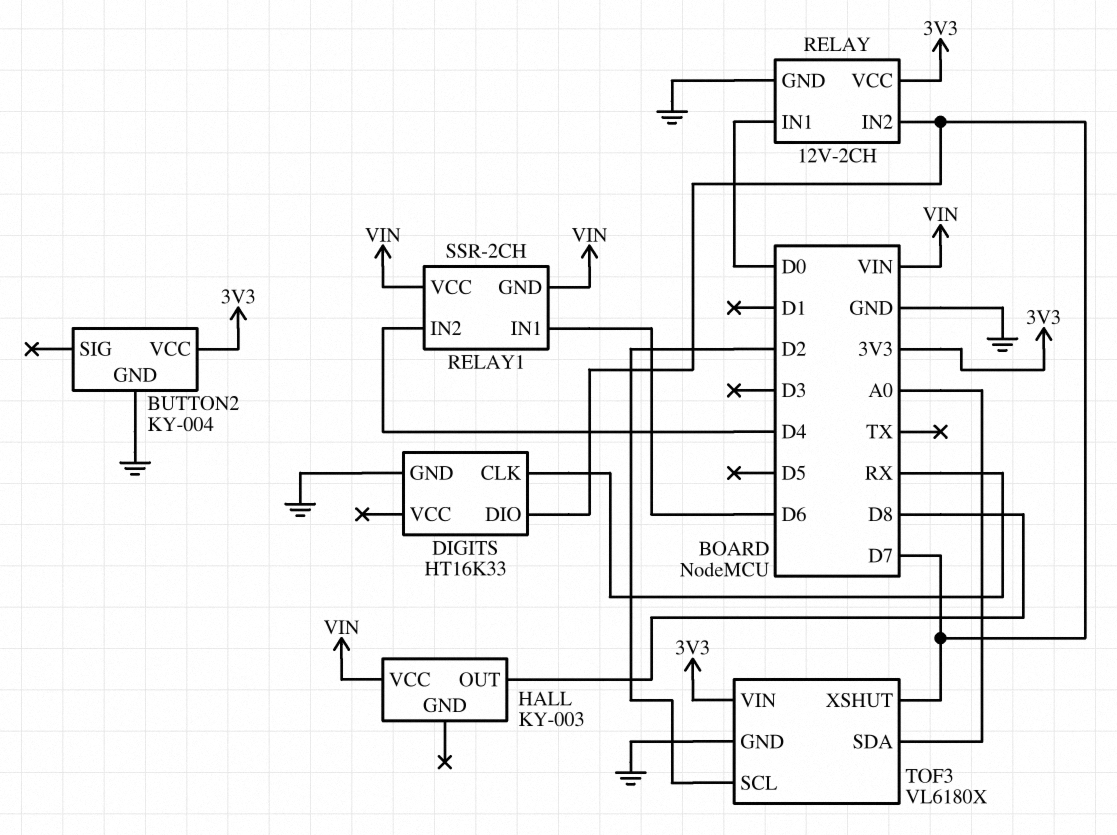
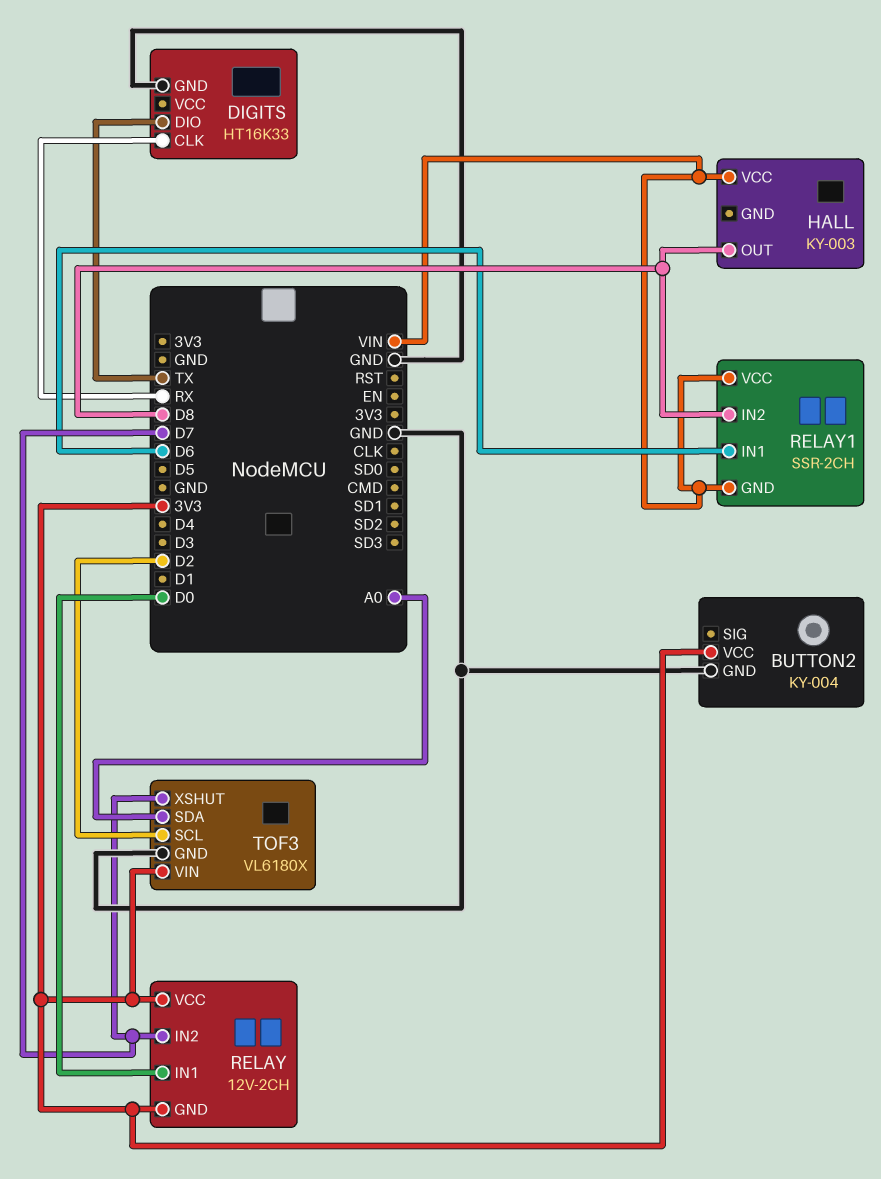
DIGITS pin DIO: D7 -> TX
RELAY pin GND: GND -> 3V3
RELAY1 pin IN2: D4 -> D8

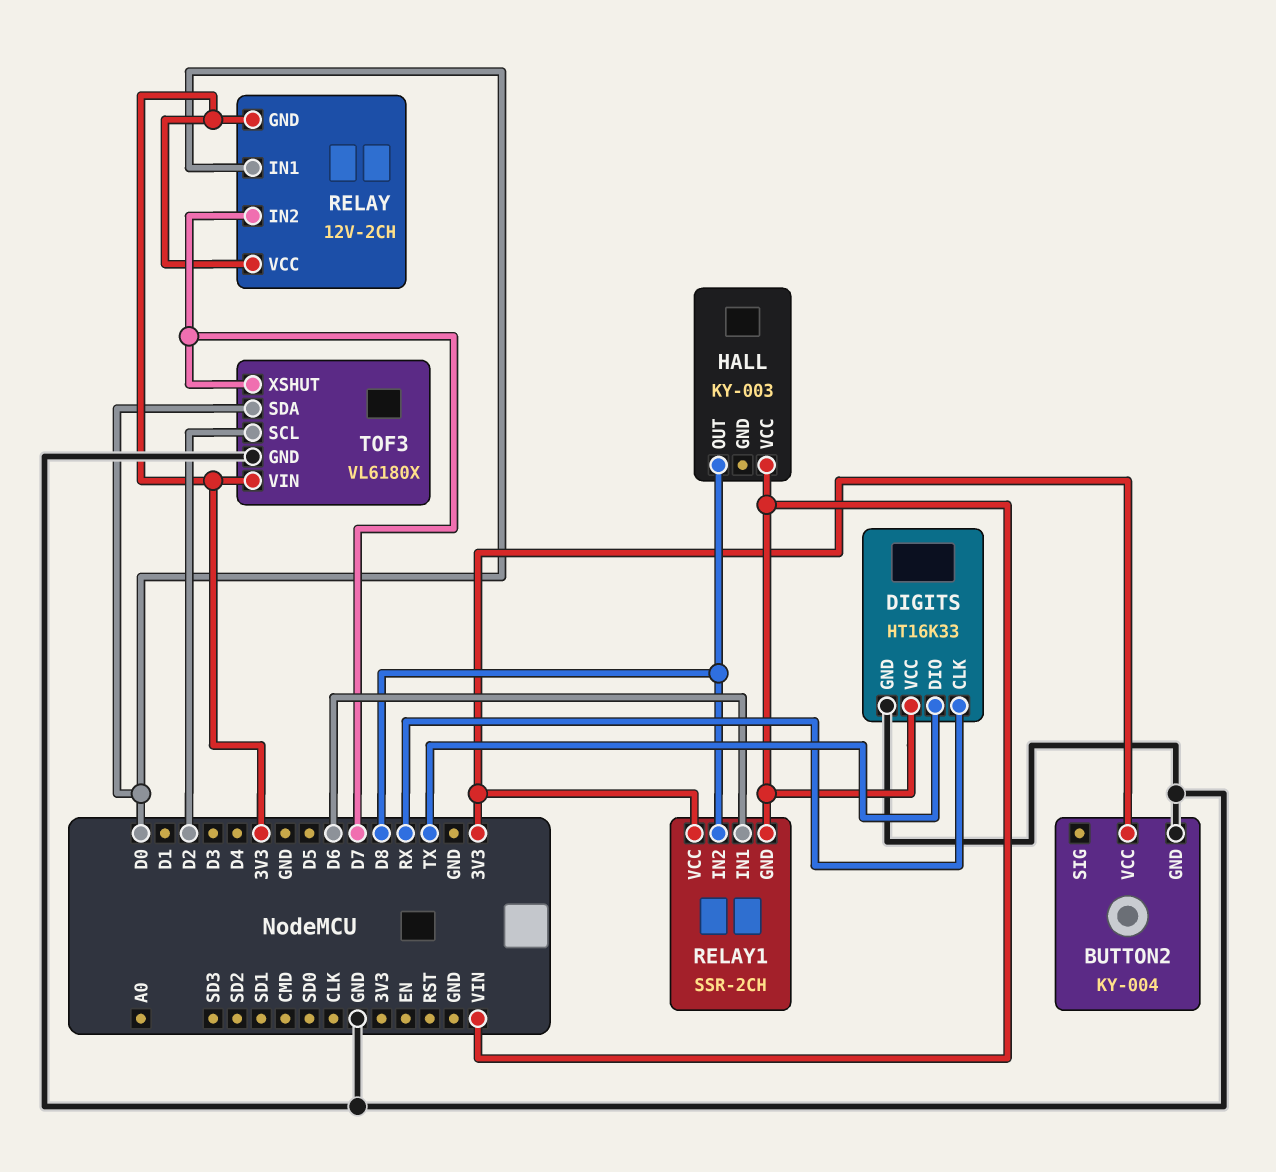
DIGITS pin VCC: none -> VIN
RELAY1 pin VCC: VIN -> 3V3
TOF3 pin SDA: A0 -> D0

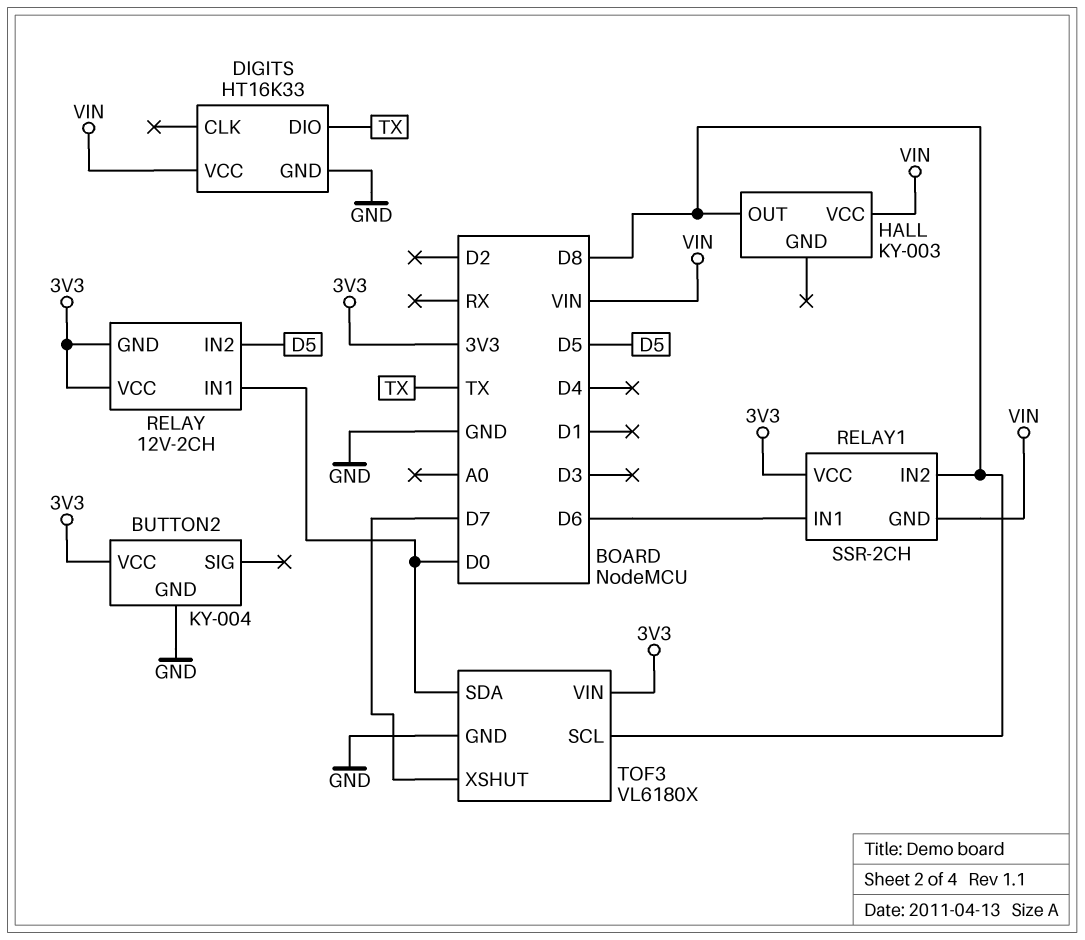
DIGITS pin CLK: RX -> none
RELAY pin IN2: D7 -> D5
TOF3 pin SCL: D2 -> D8

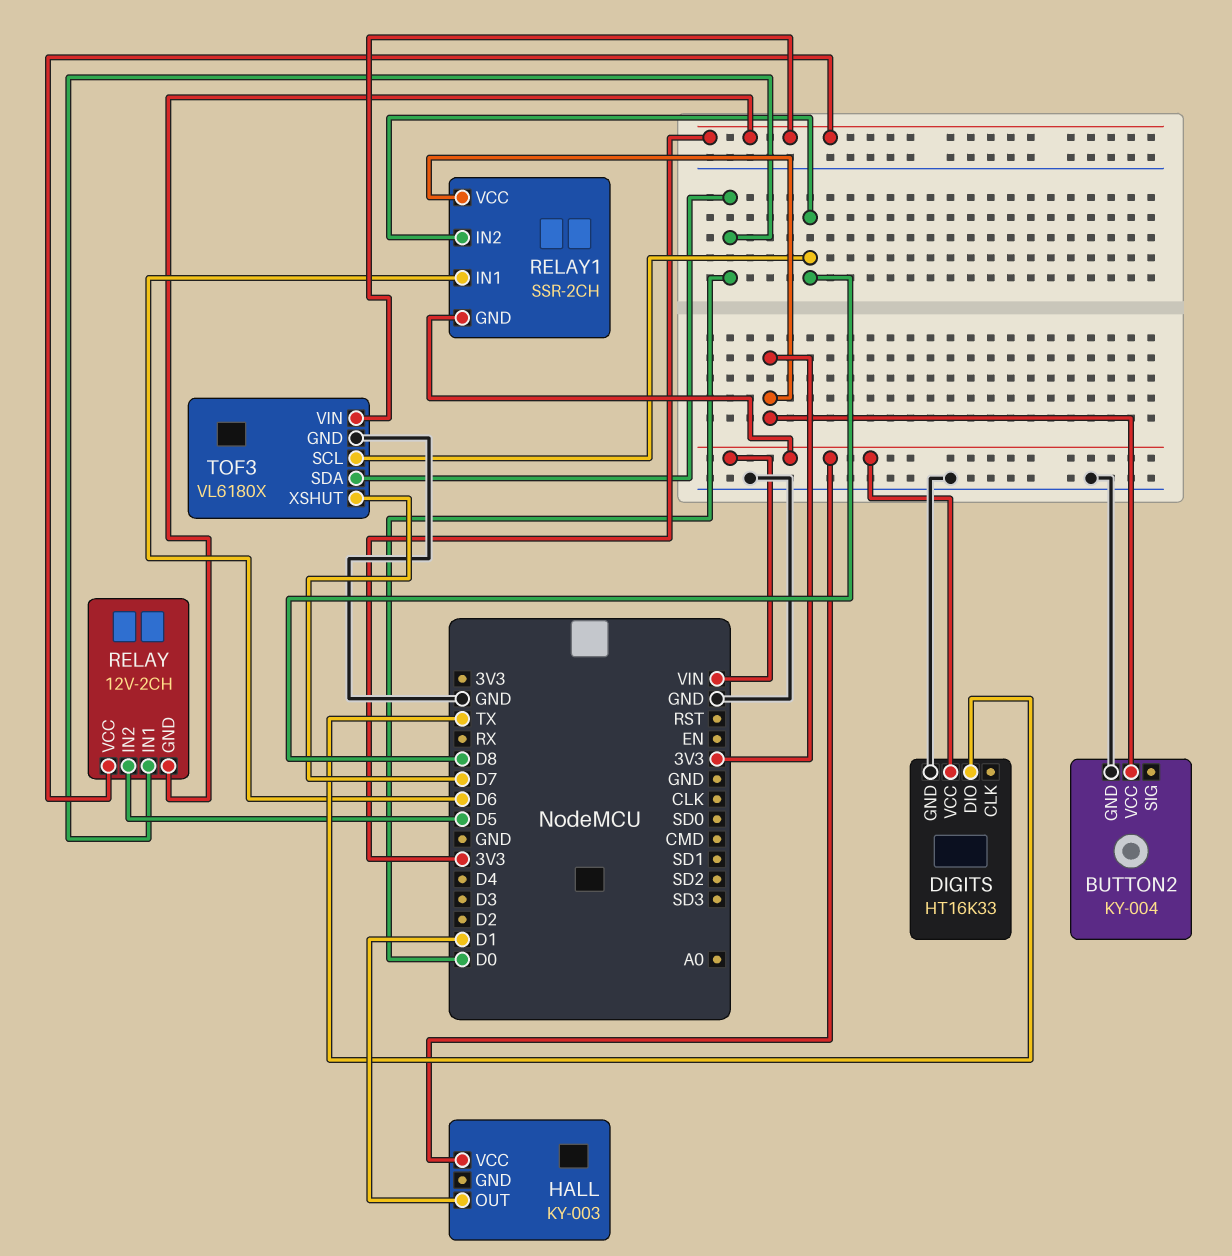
HALL pin OUT: D8 -> D1

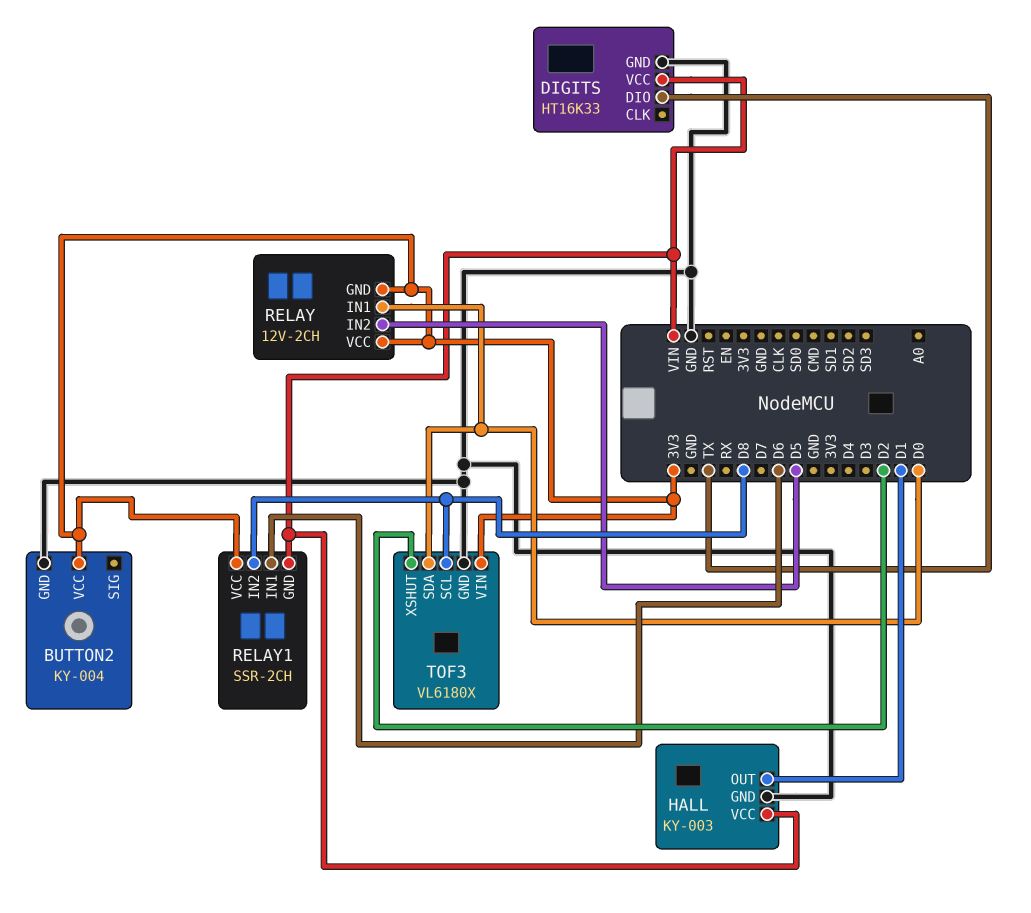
HALL pin GND: none -> GND
TOF3 pin XSHUT: D7 -> D2

